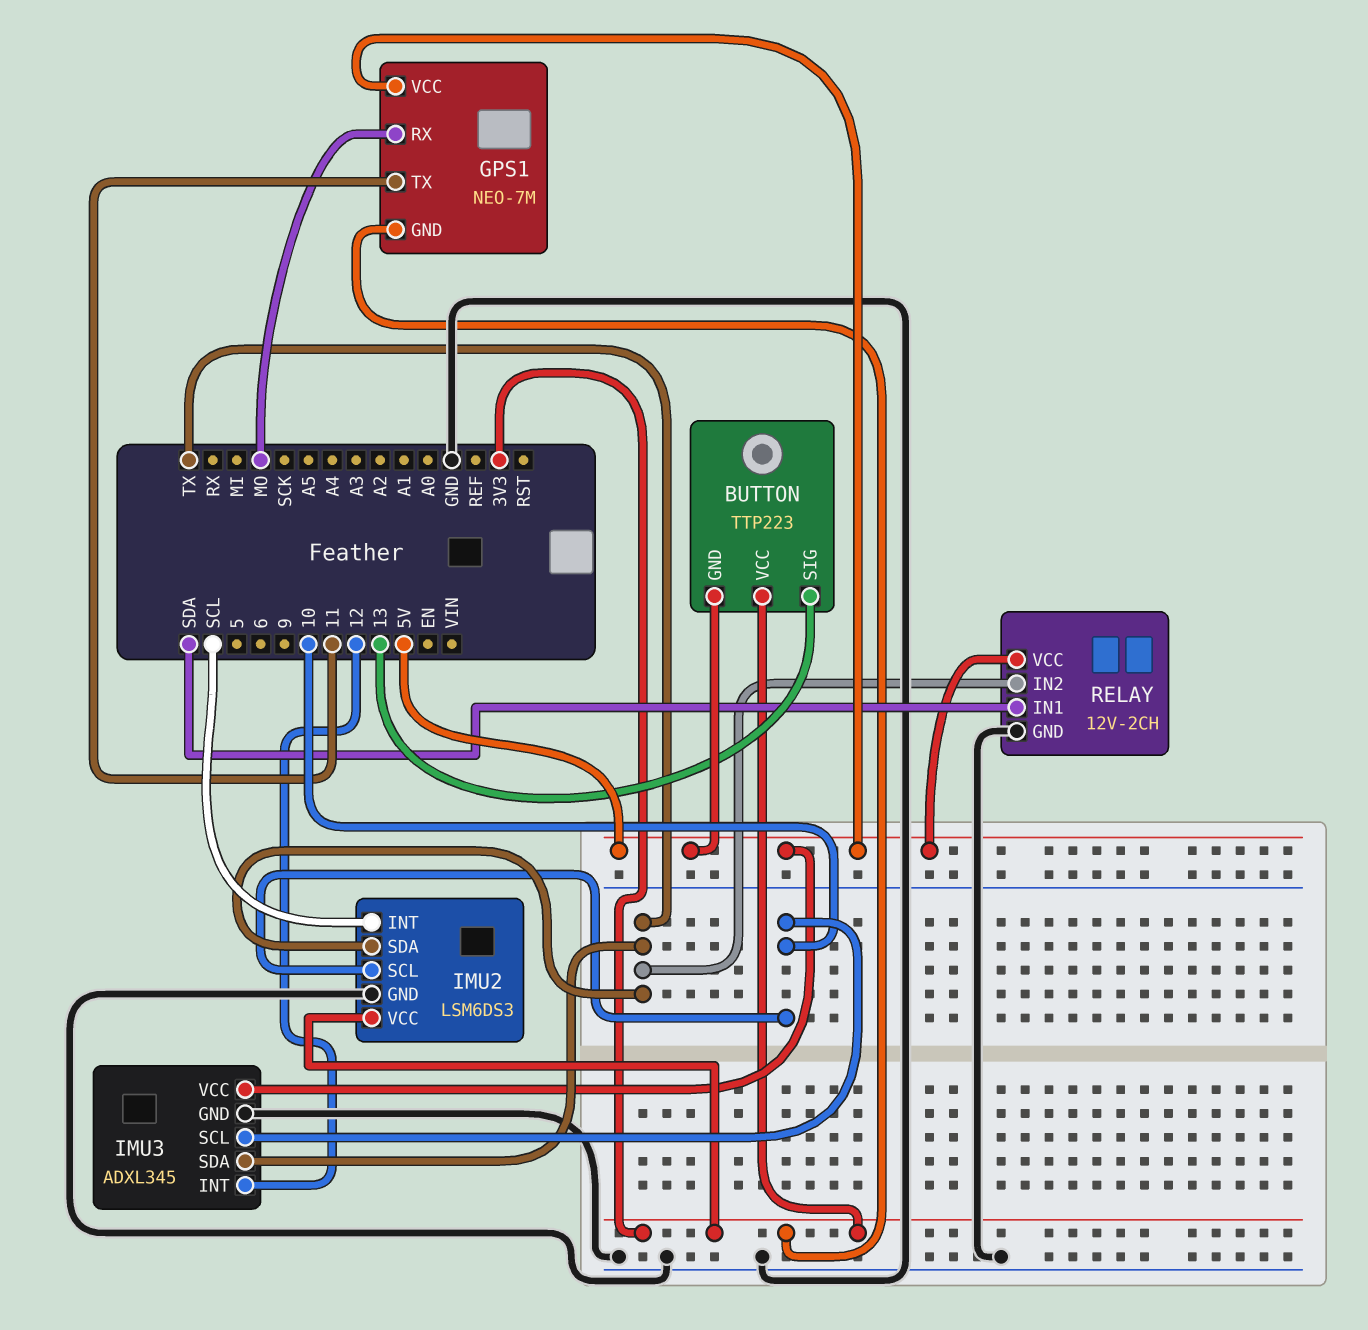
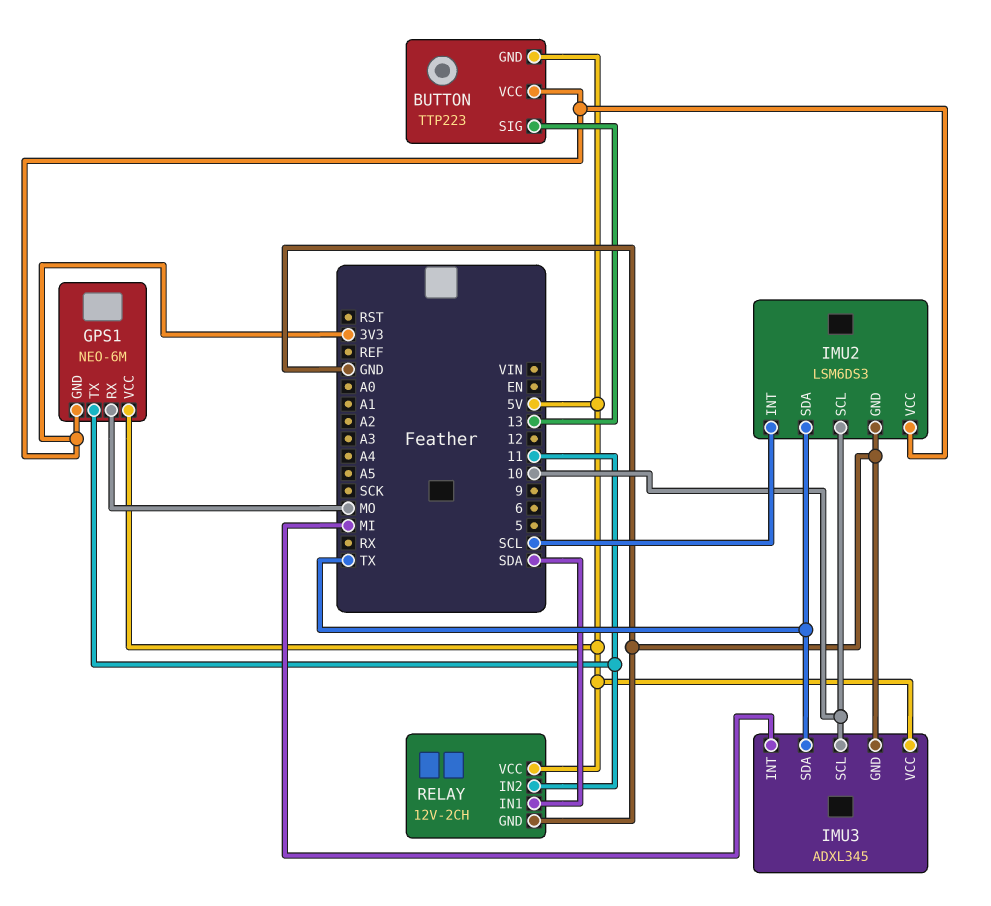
GPS1: NEO-7M -> NEO-6M
IMU3 pin INT: 12 -> MI
RELAY pin IN2: TX -> 11

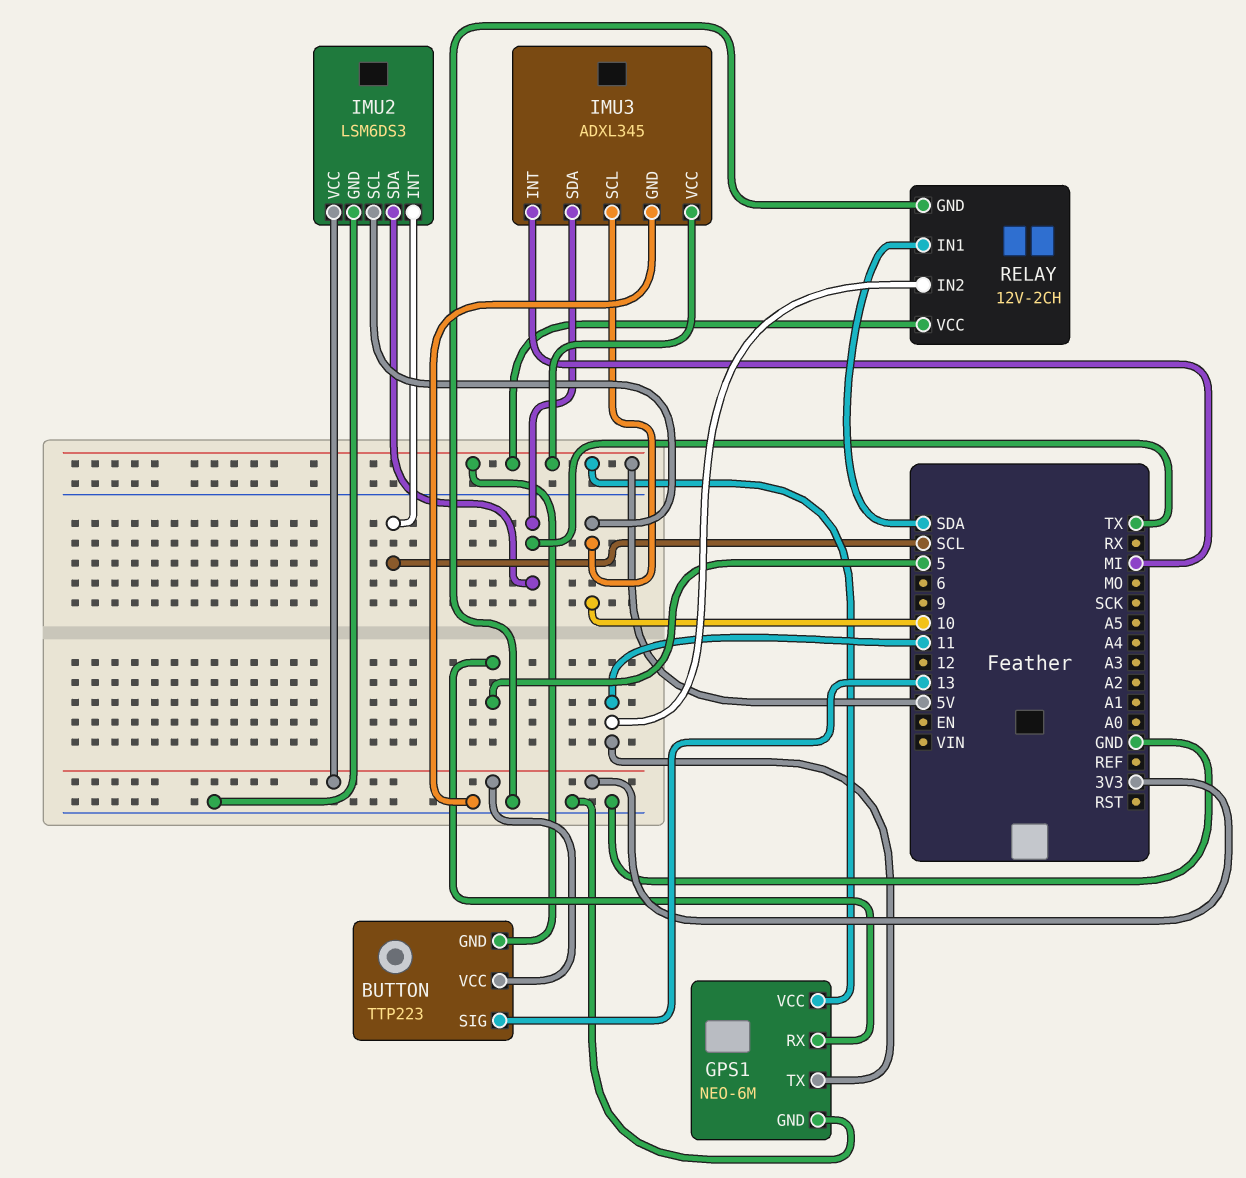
GPS1 pin GND: 3V3 -> GND
GPS1 pin RX: MO -> 5

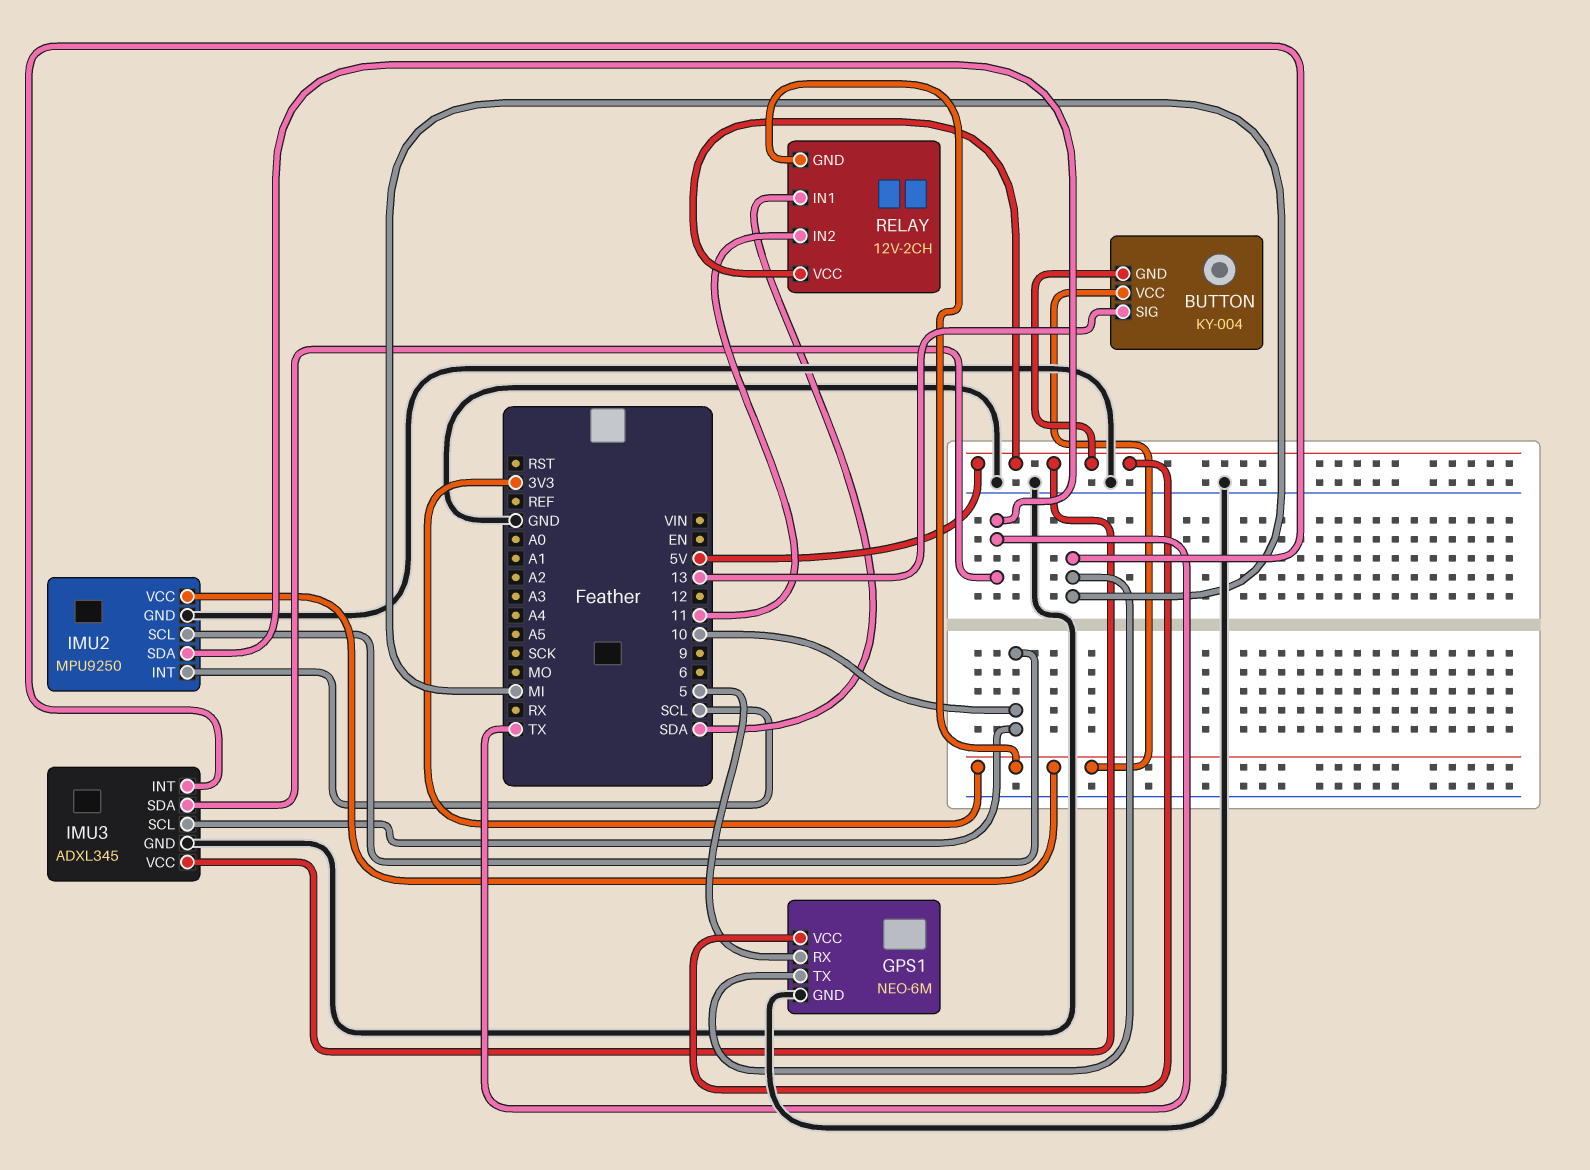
BUTTON: TTP223 -> KY-004
GPS1 pin TX: 11 -> MI
IMU2: LSM6DS3 -> MPU9250
RELAY pin GND: GND -> 3V3

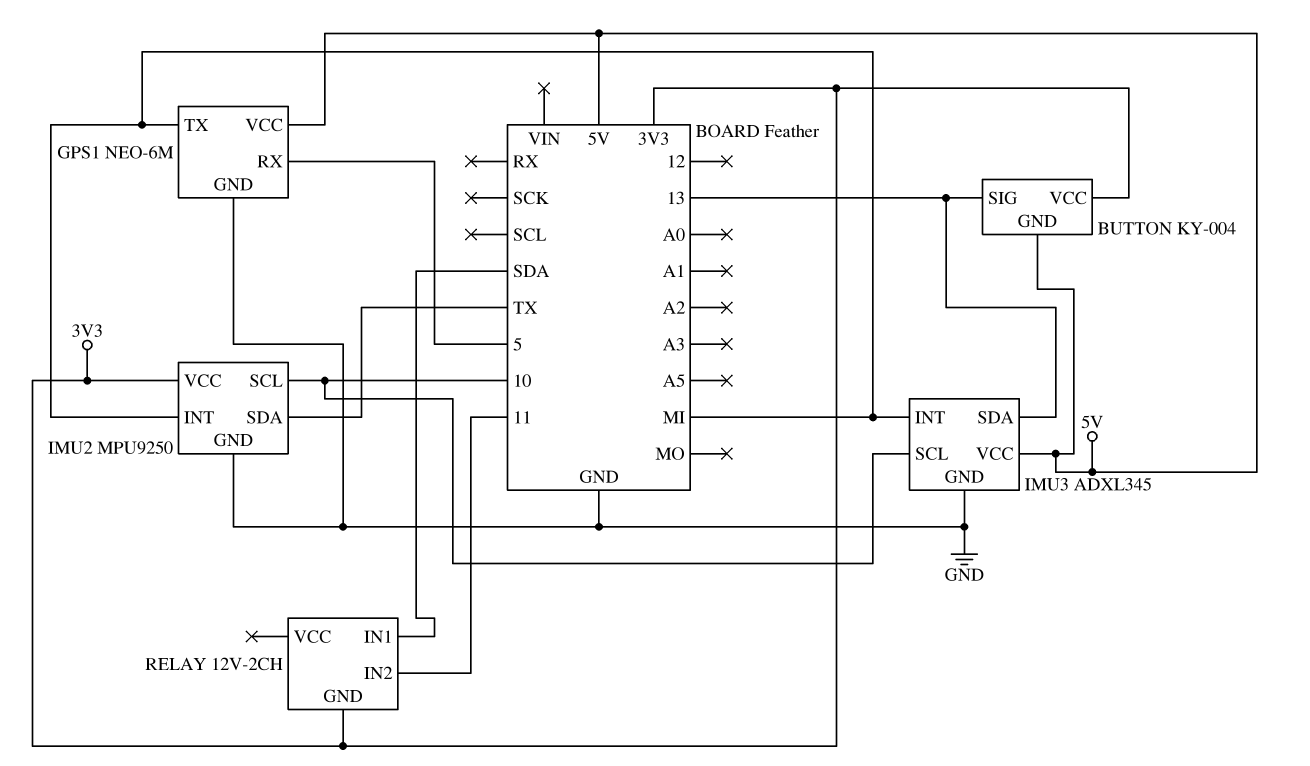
IMU2 pin INT: SCL -> MI
IMU3 pin SDA: TX -> 13
RELAY pin VCC: 5V -> none

